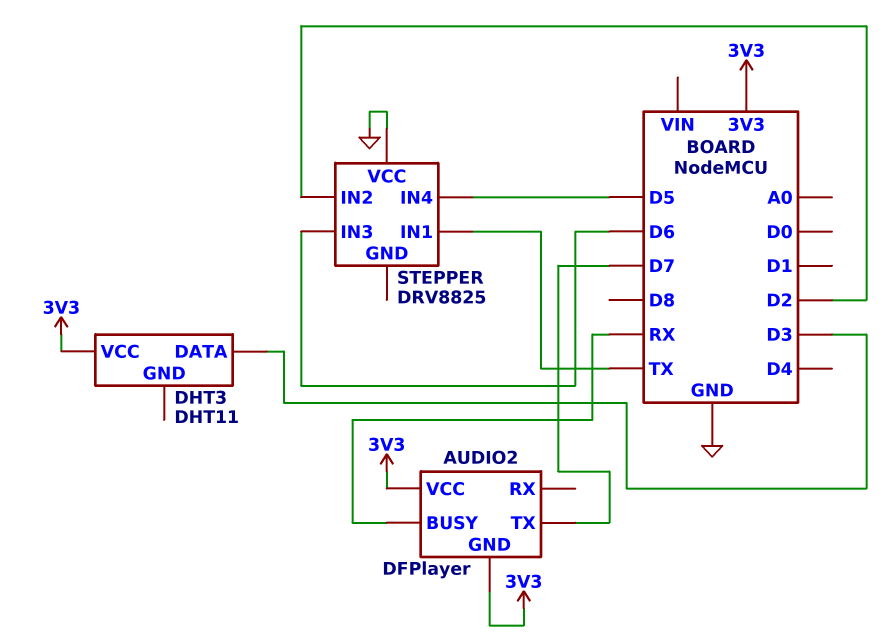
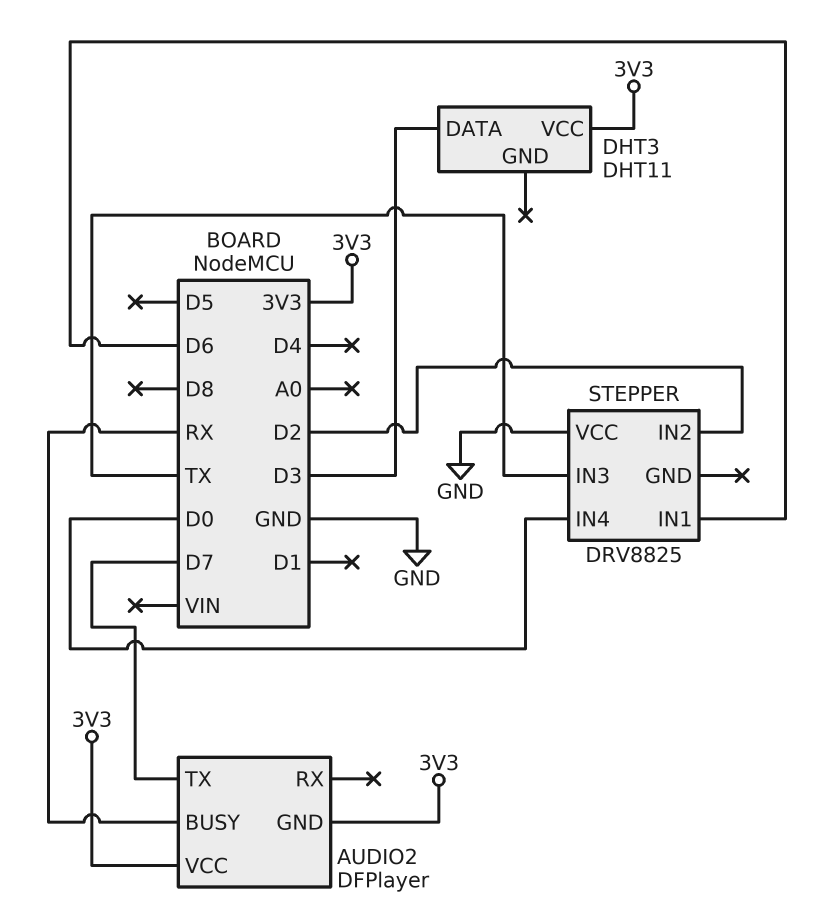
STEPPER pin IN1: TX -> D6
STEPPER pin IN3: D6 -> TX
STEPPER pin IN4: D5 -> D0

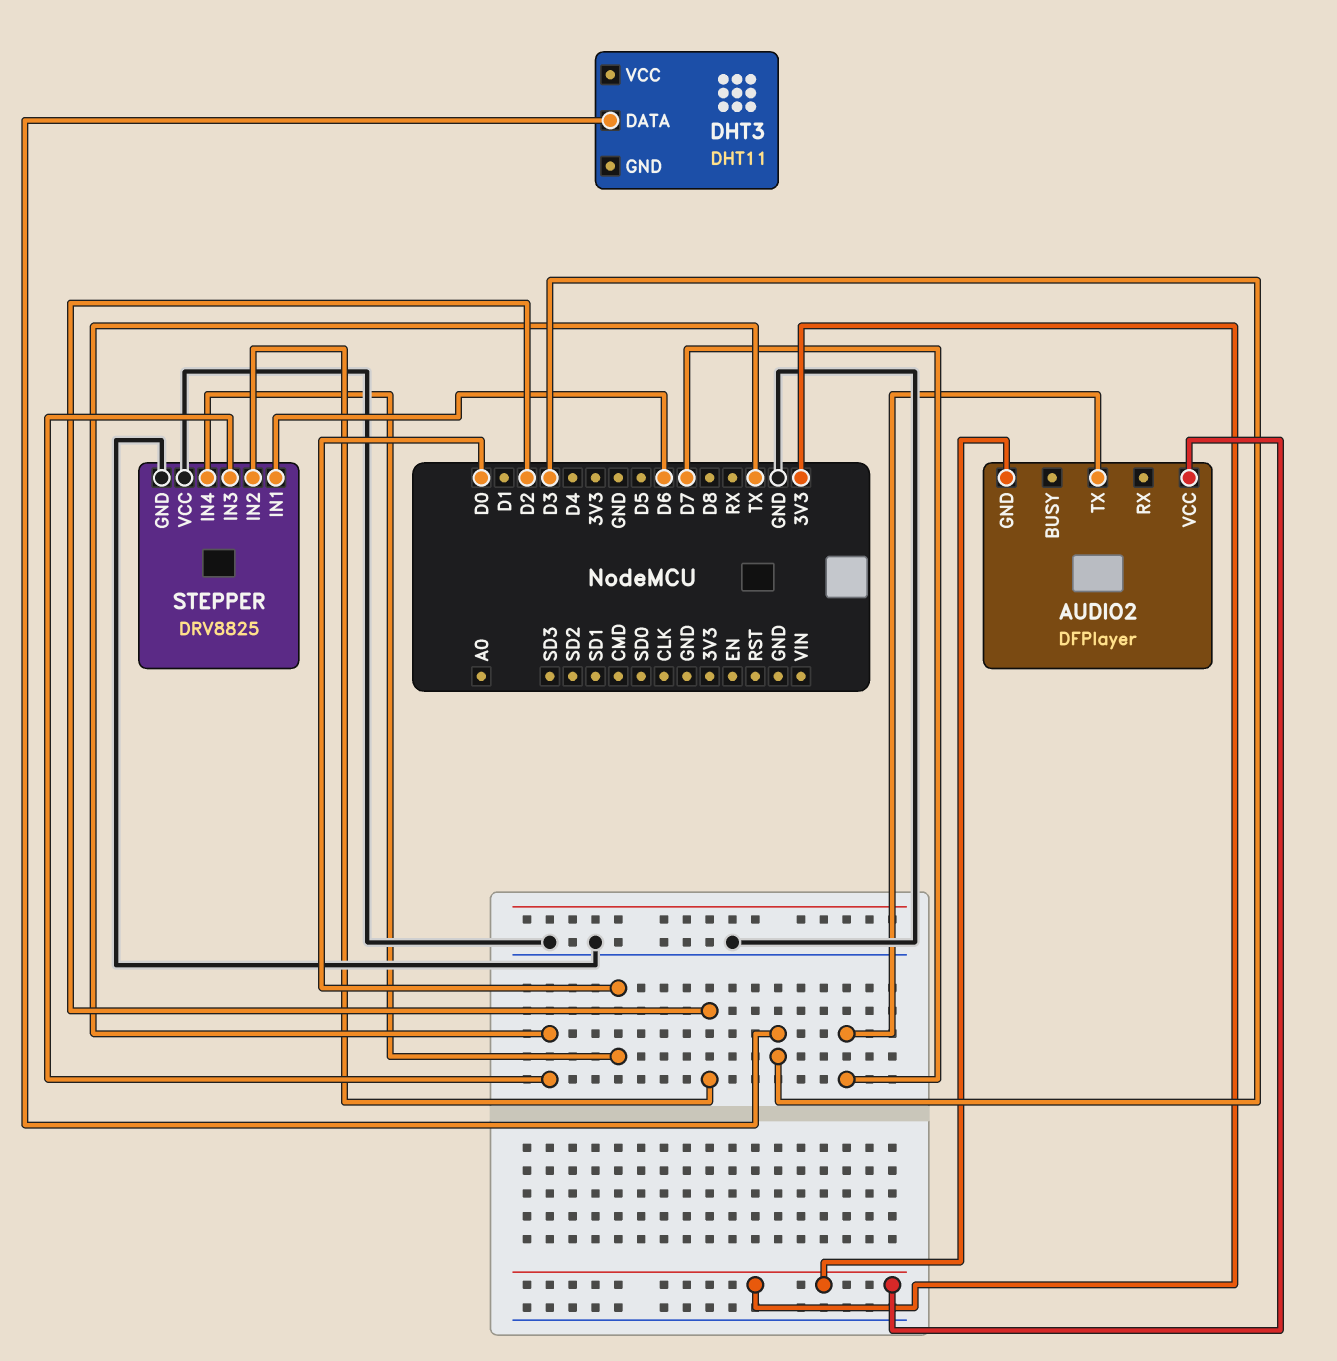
AUDIO2 pin BUSY: RX -> none
DHT3 pin VCC: 3V3 -> none
STEPPER pin GND: none -> GND

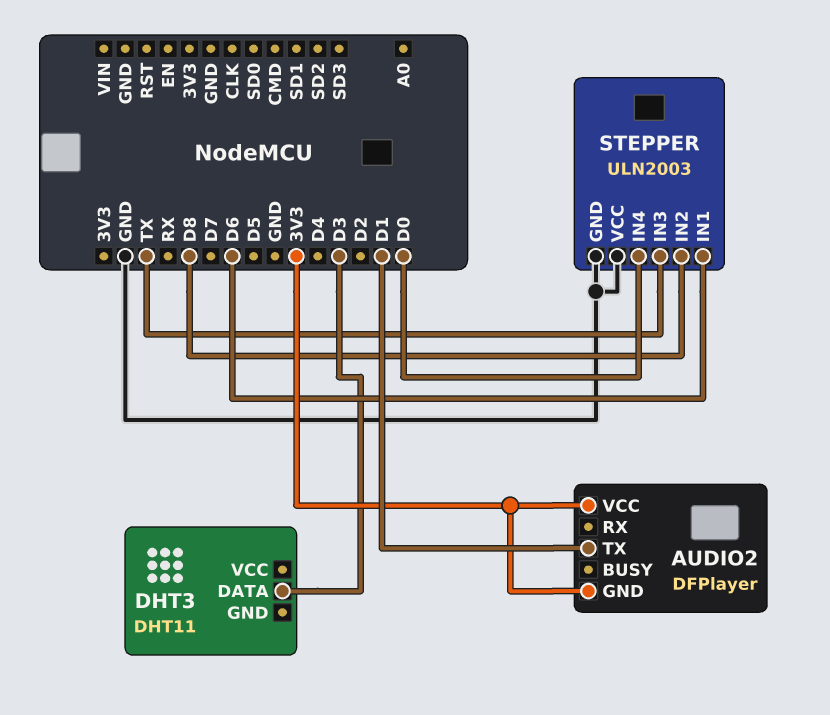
AUDIO2 pin TX: D7 -> D1
STEPPER: DRV8825 -> ULN2003
STEPPER pin IN2: D2 -> D8

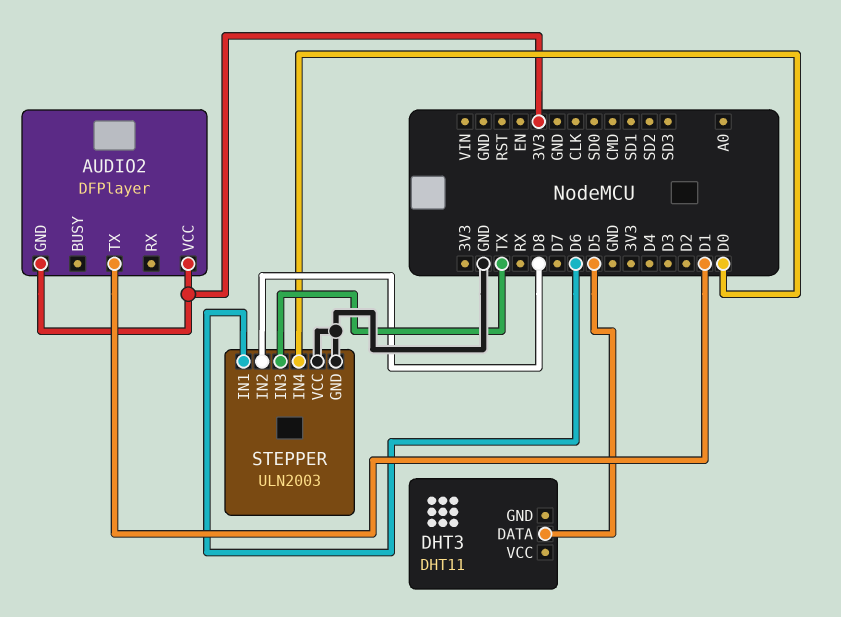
DHT3 pin DATA: D3 -> D5

